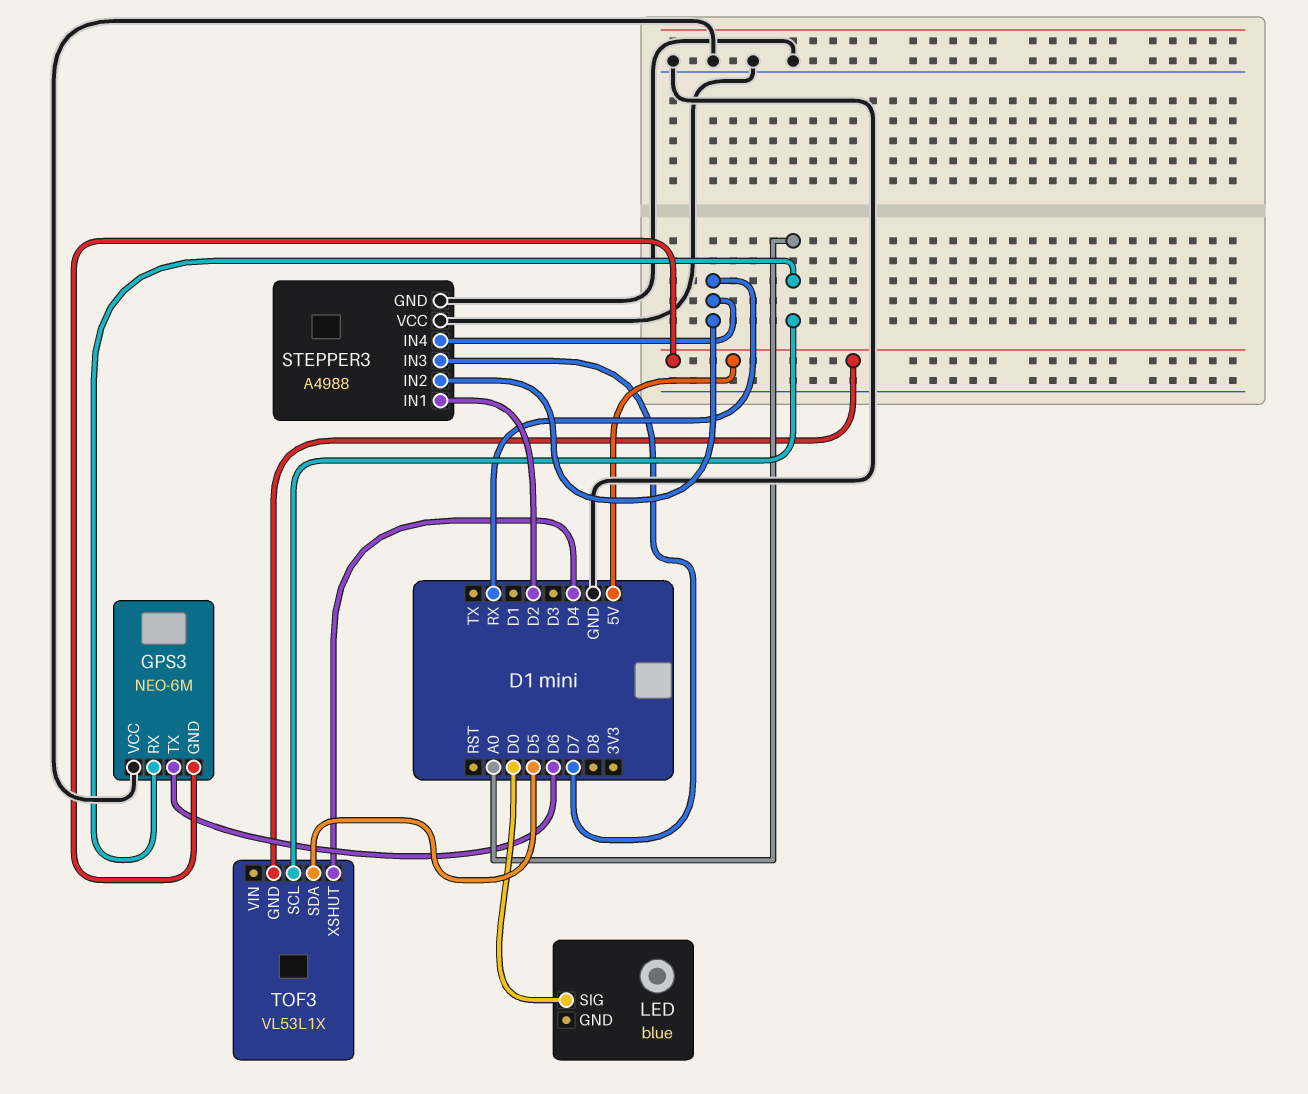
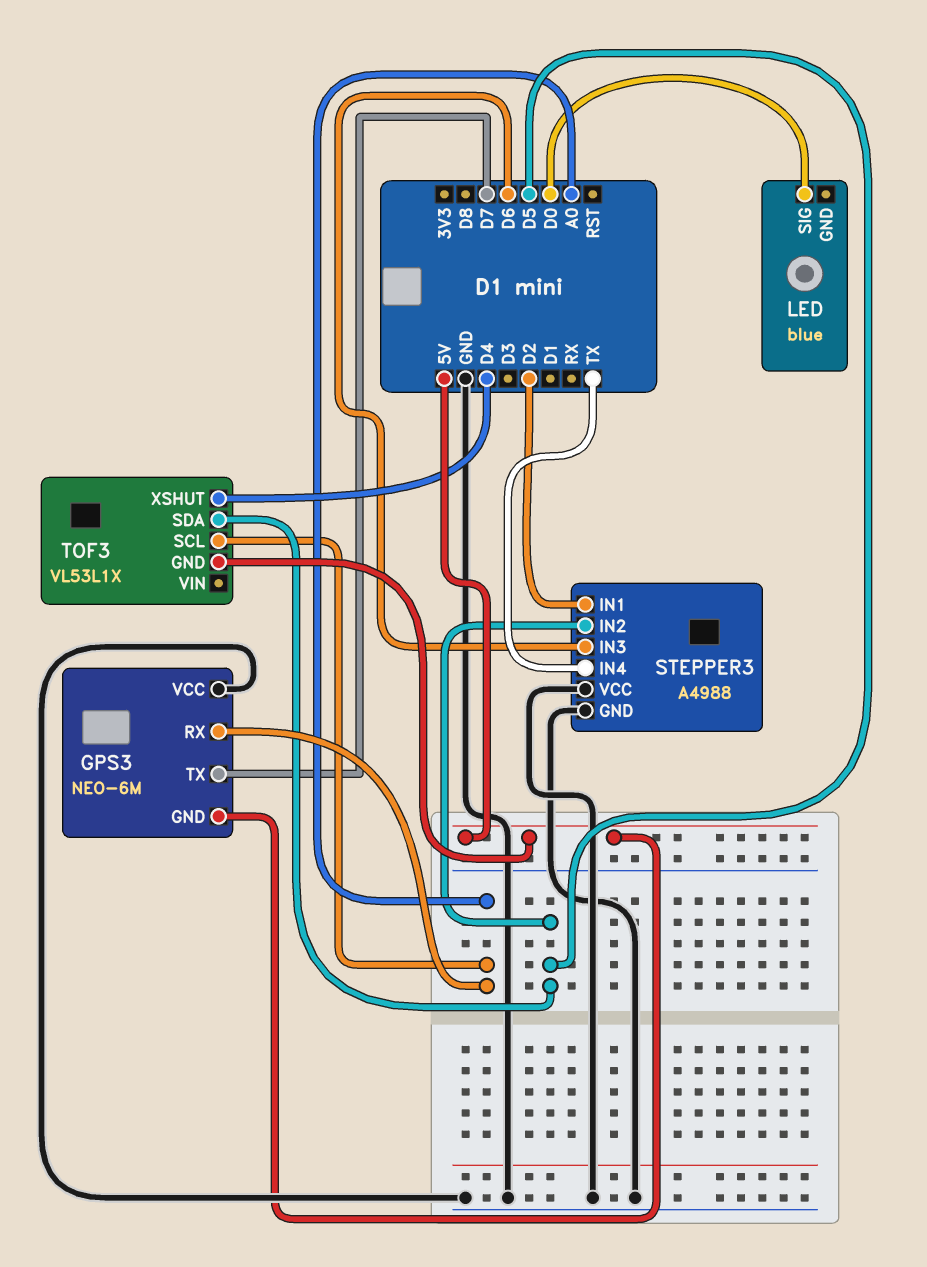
GPS3 pin TX: D6 -> D7
STEPPER3 pin IN2: RX -> D5
STEPPER3 pin IN3: D7 -> D6
STEPPER3 pin IN4: RX -> TX

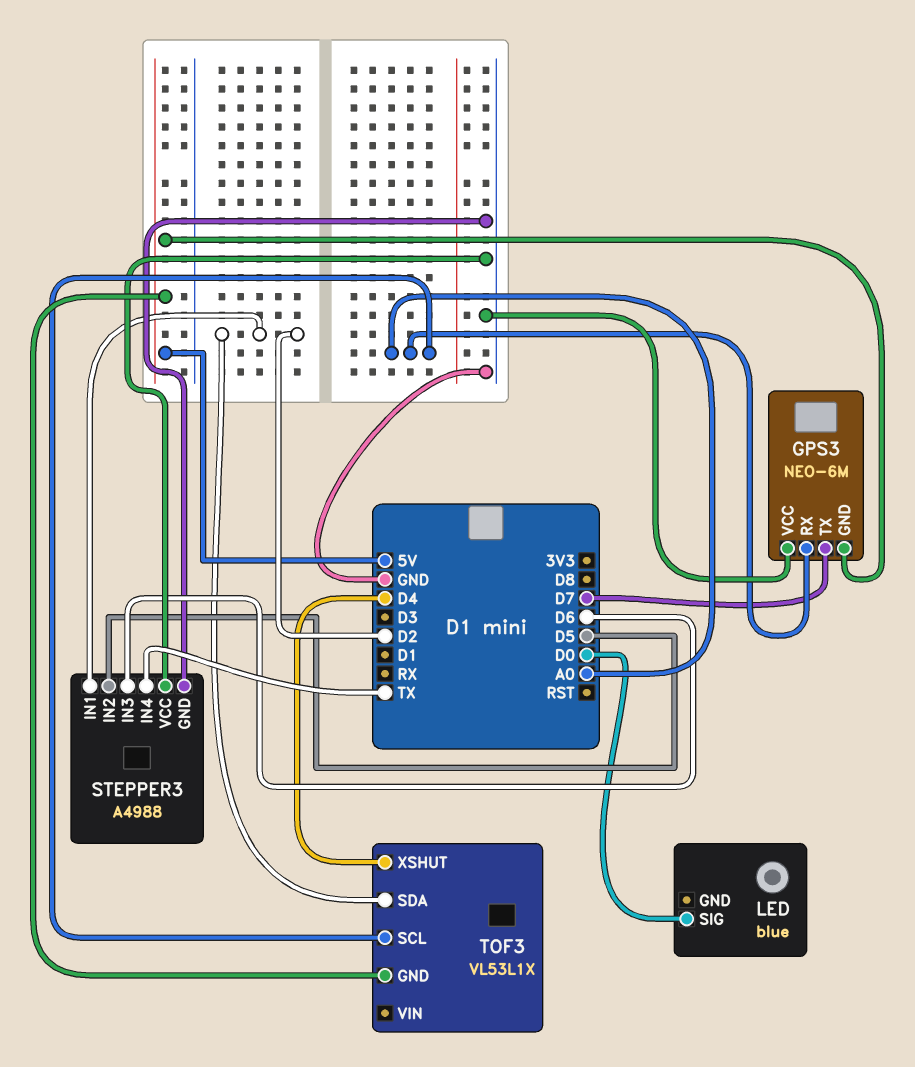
TOF3 pin SDA: D5 -> D2

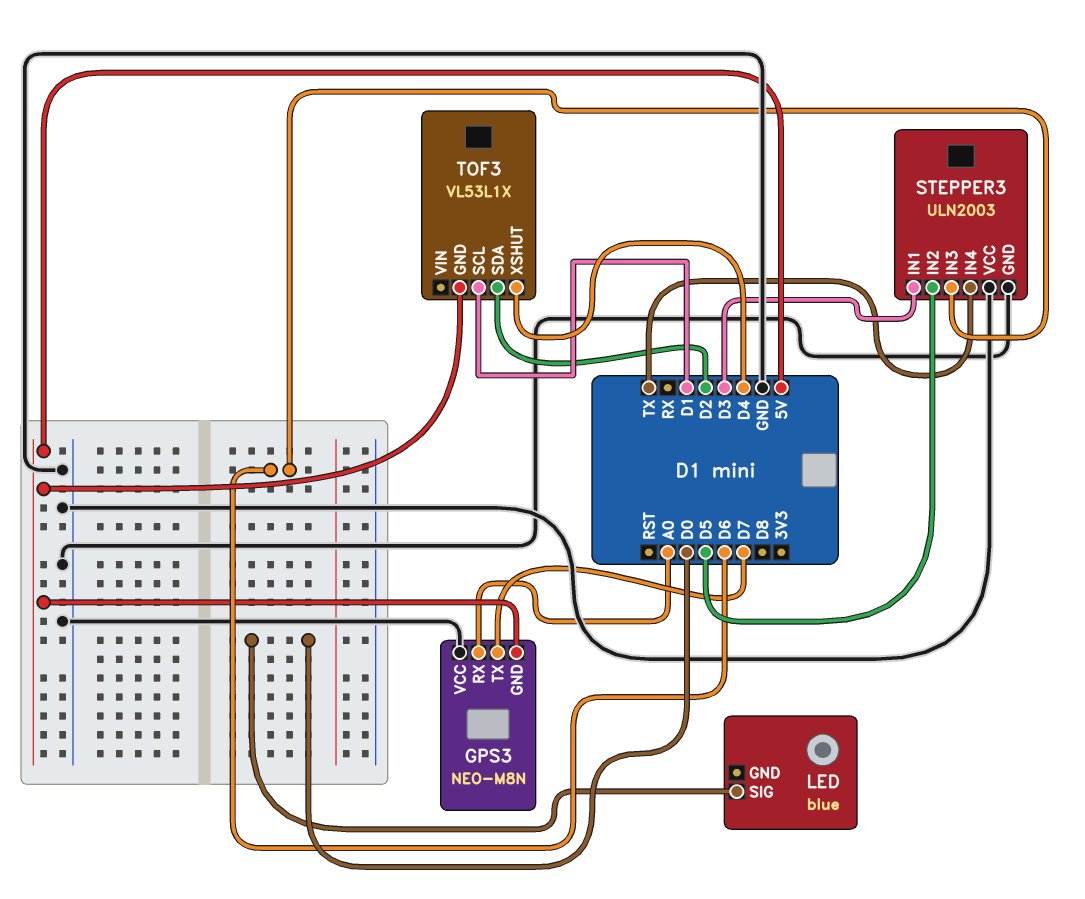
GPS3: NEO-6M -> NEO-M8N
STEPPER3: A4988 -> ULN2003
STEPPER3 pin IN1: D2 -> D3
TOF3 pin SCL: A0 -> D1

